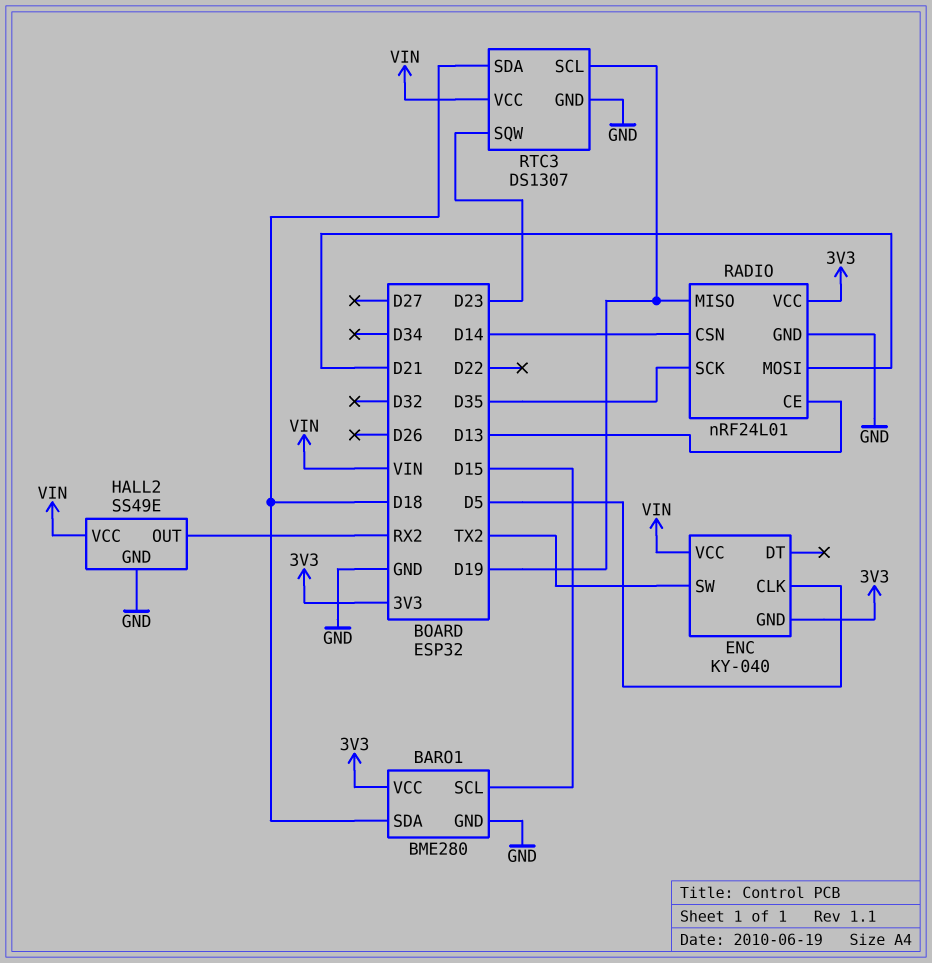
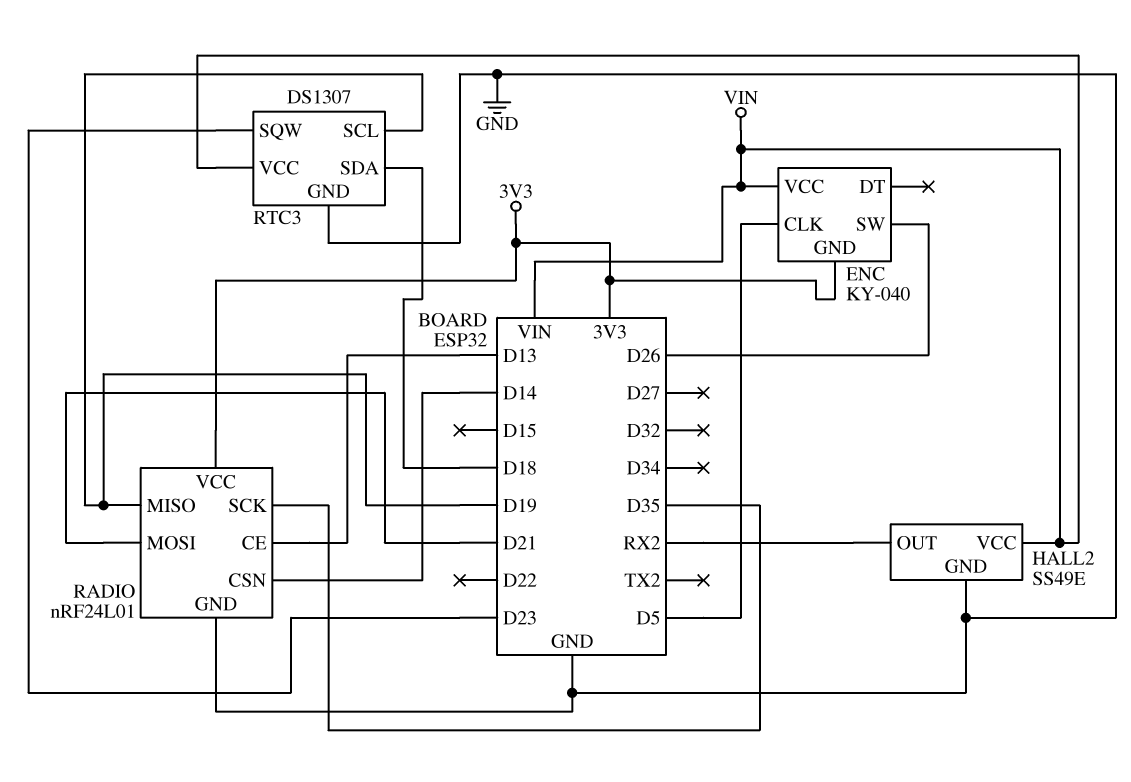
BARO1: BME280 -> none
BARO1 pin GND: GND -> none
BARO1 pin SCL: D15 -> none
BARO1 pin SDA: D18 -> none
BARO1 pin VCC: 3V3 -> none
ENC pin SW: TX2 -> D26

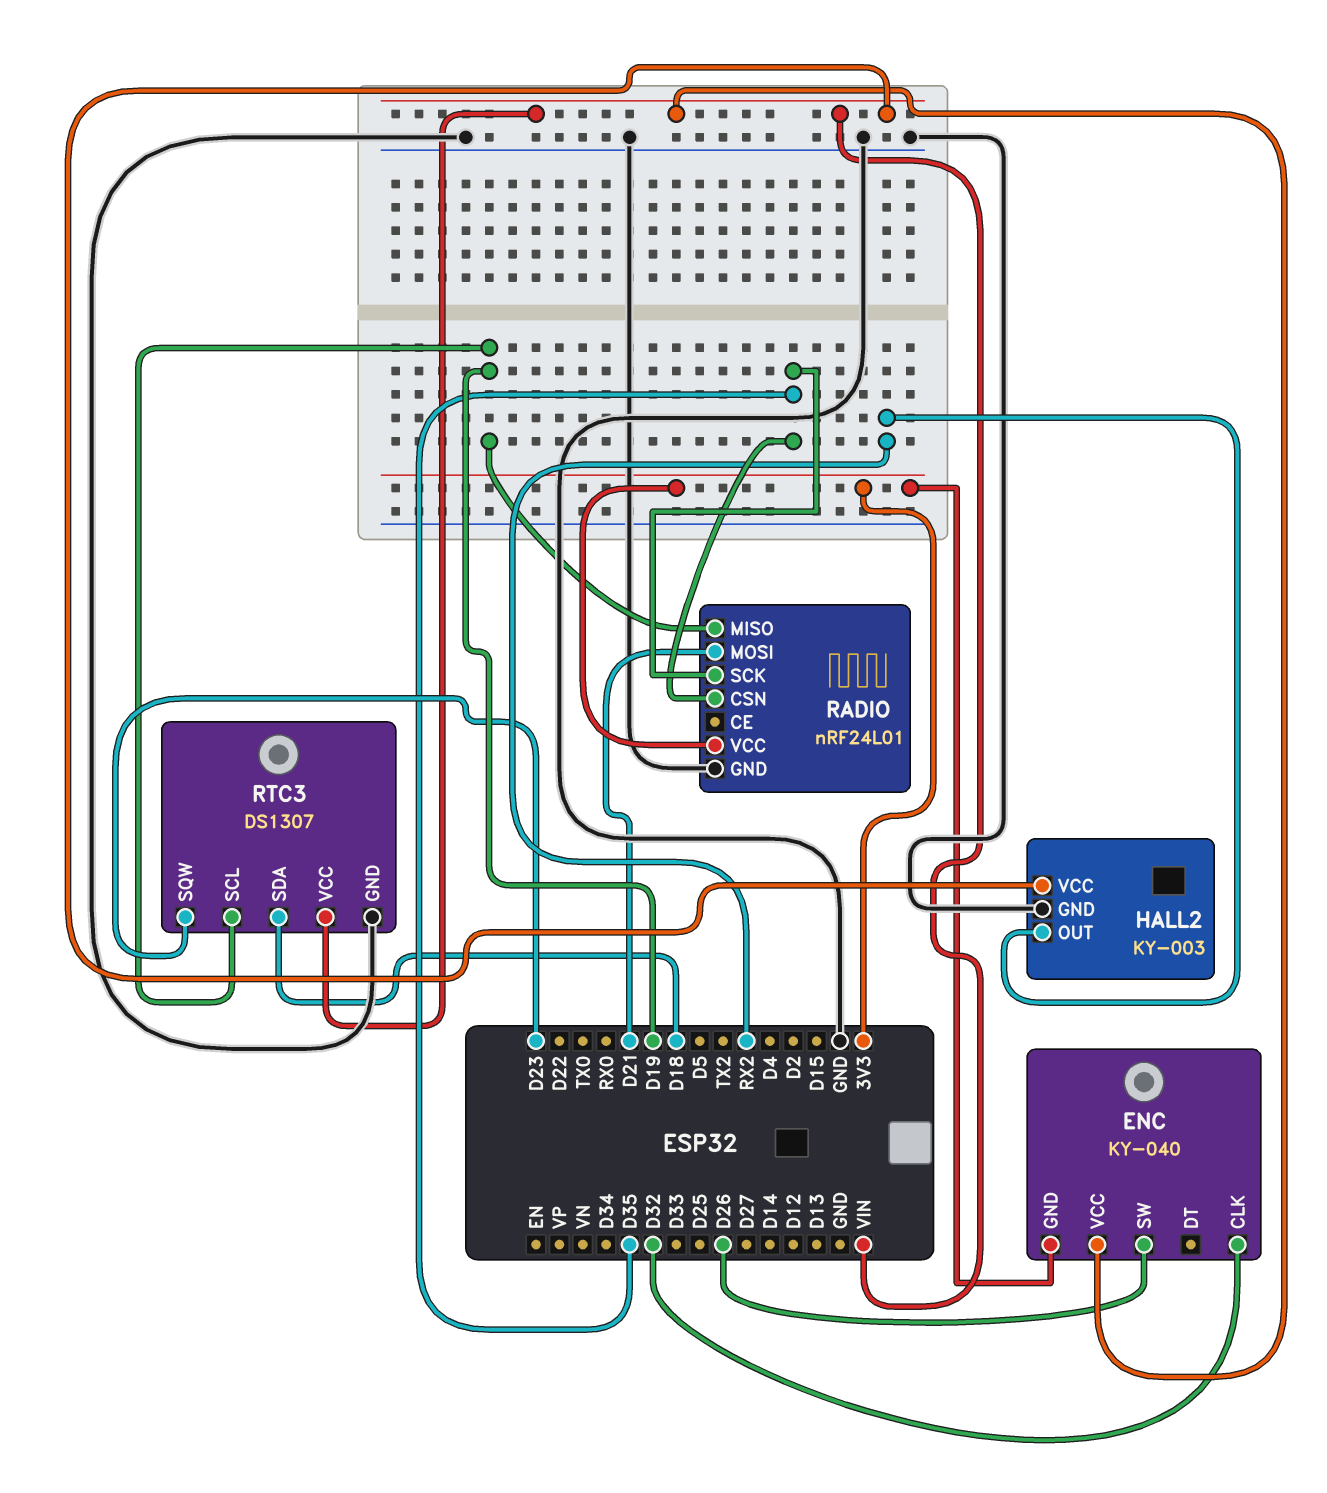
ENC pin CLK: D5 -> D32
HALL2: SS49E -> KY-003
RADIO pin CE: D13 -> none
RADIO pin CSN: D14 -> D35

